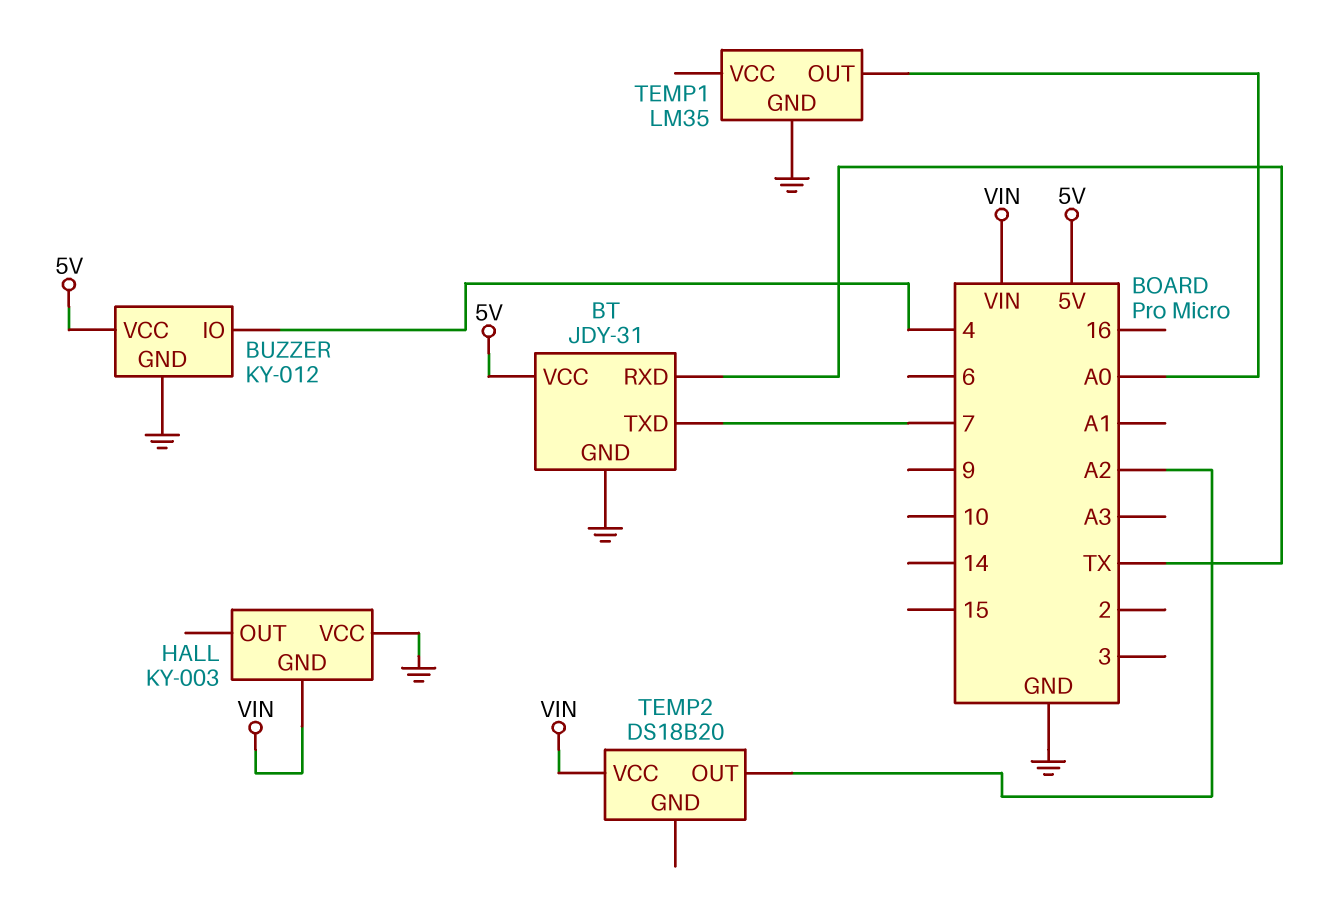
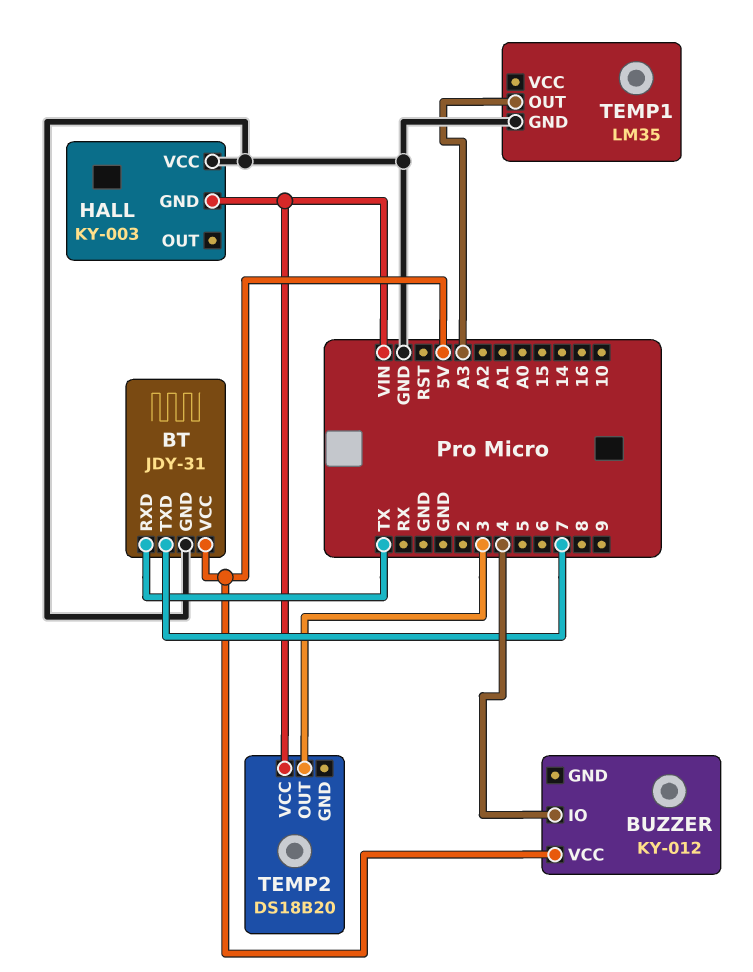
BUZZER pin GND: GND -> none
TEMP1 pin OUT: A0 -> A3
TEMP2 pin OUT: A2 -> 3

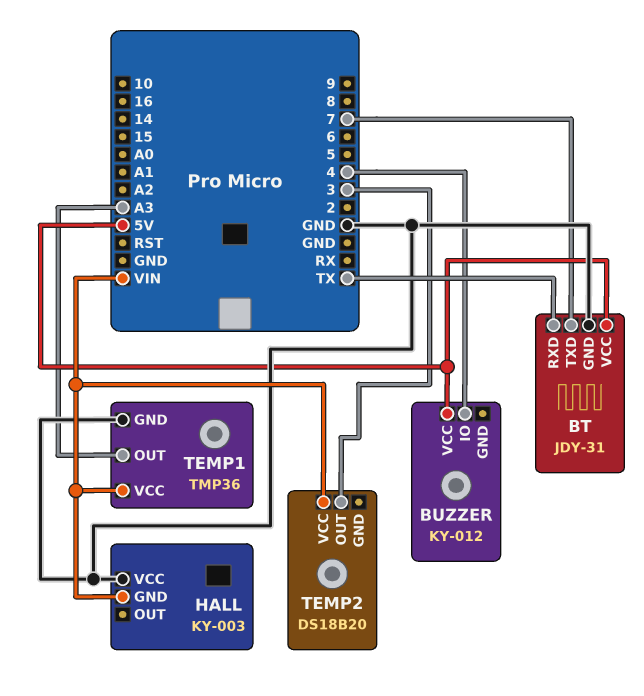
TEMP1: LM35 -> TMP36
TEMP1 pin VCC: none -> VIN

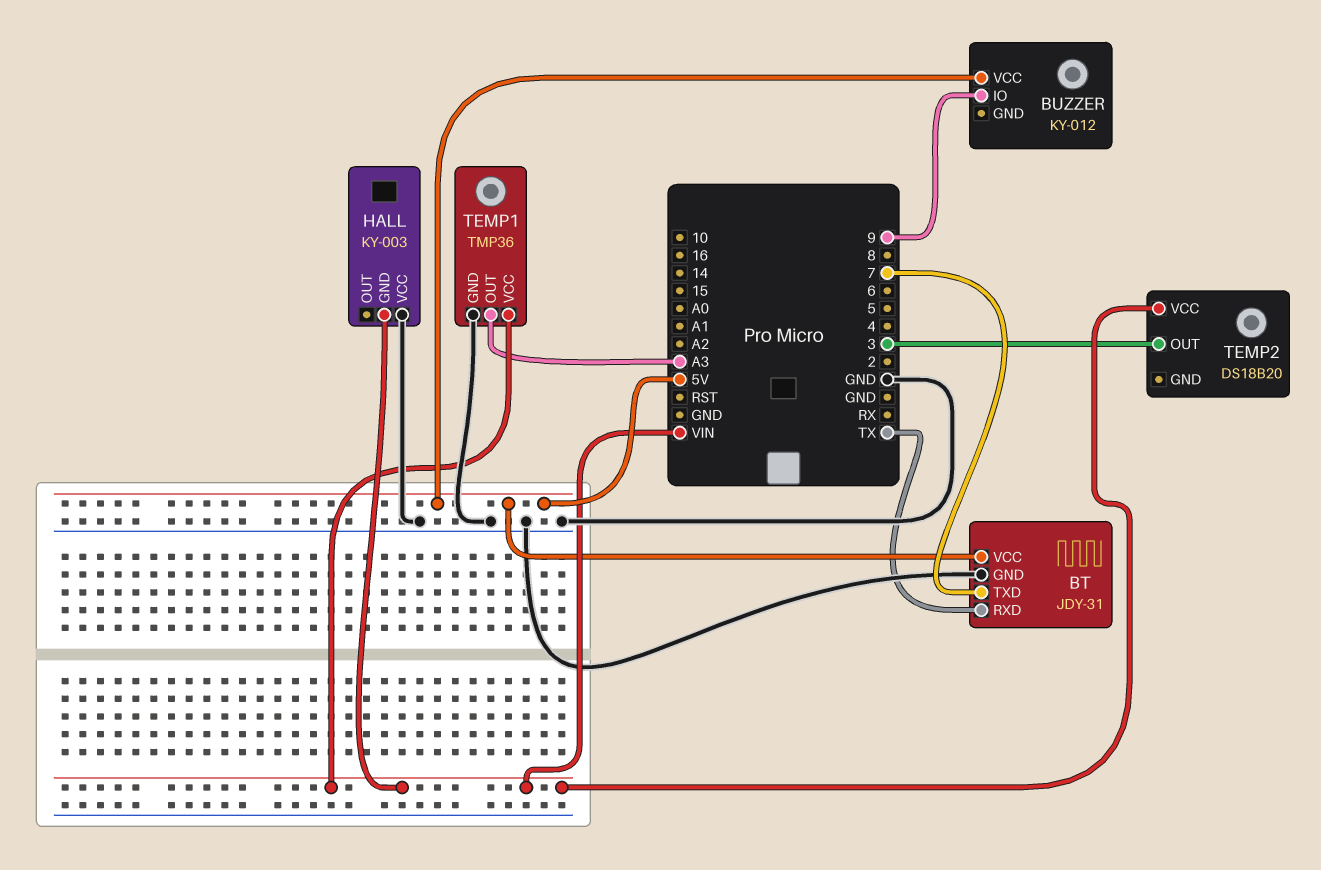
BUZZER pin IO: 4 -> 9

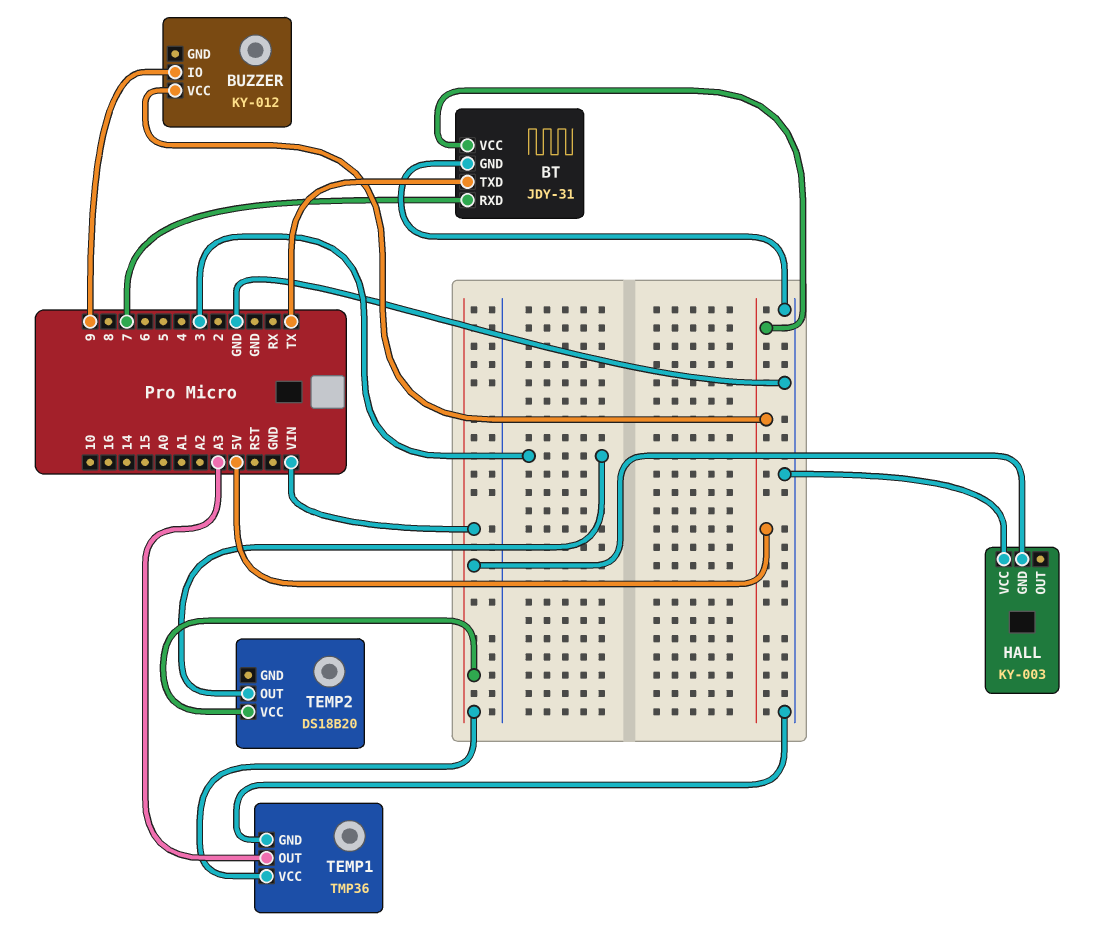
BT pin RXD: TX -> 7
BT pin TXD: 7 -> TX

